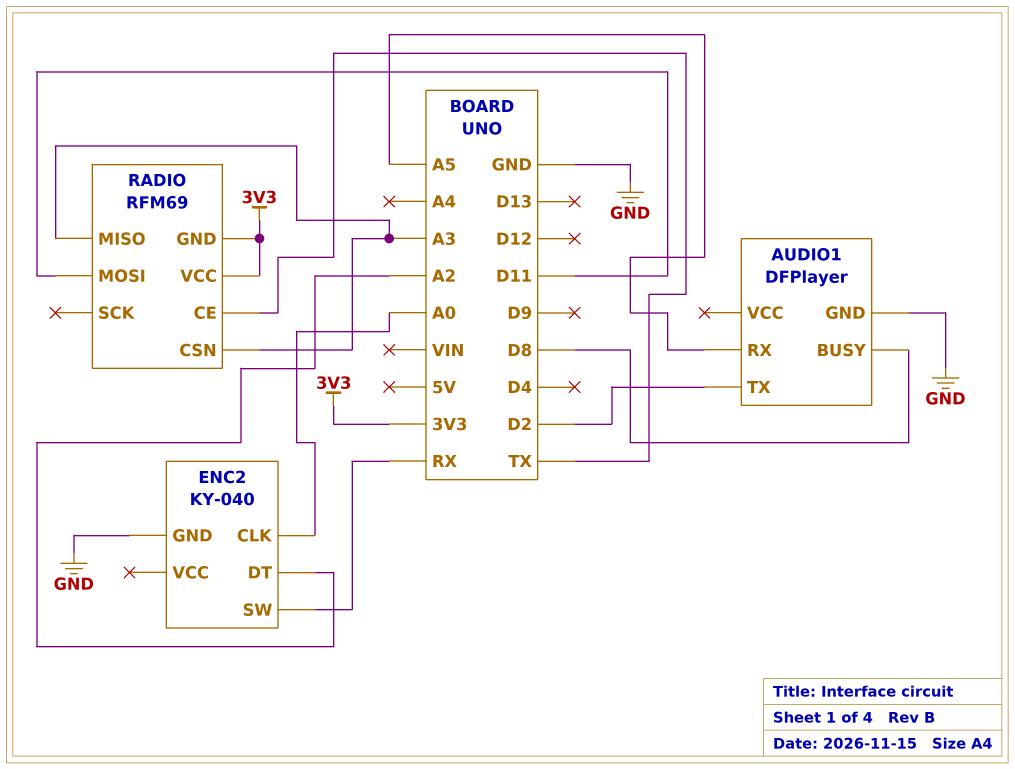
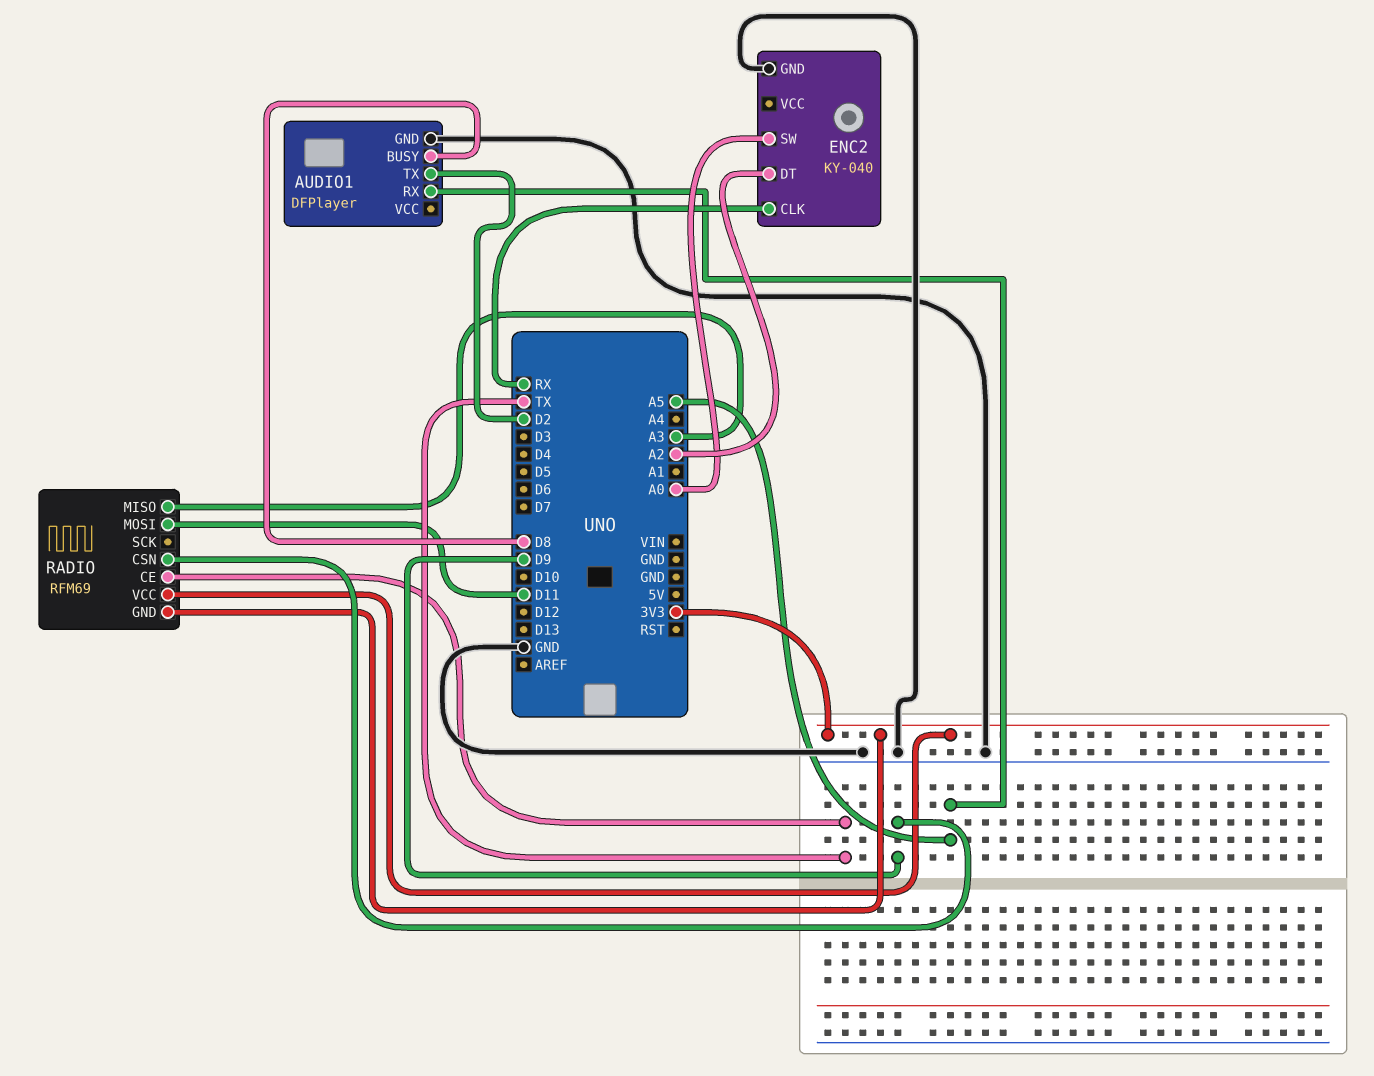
ENC2 pin CLK: A0 -> RX
ENC2 pin SW: RX -> A0
RADIO pin CSN: A3 -> D9

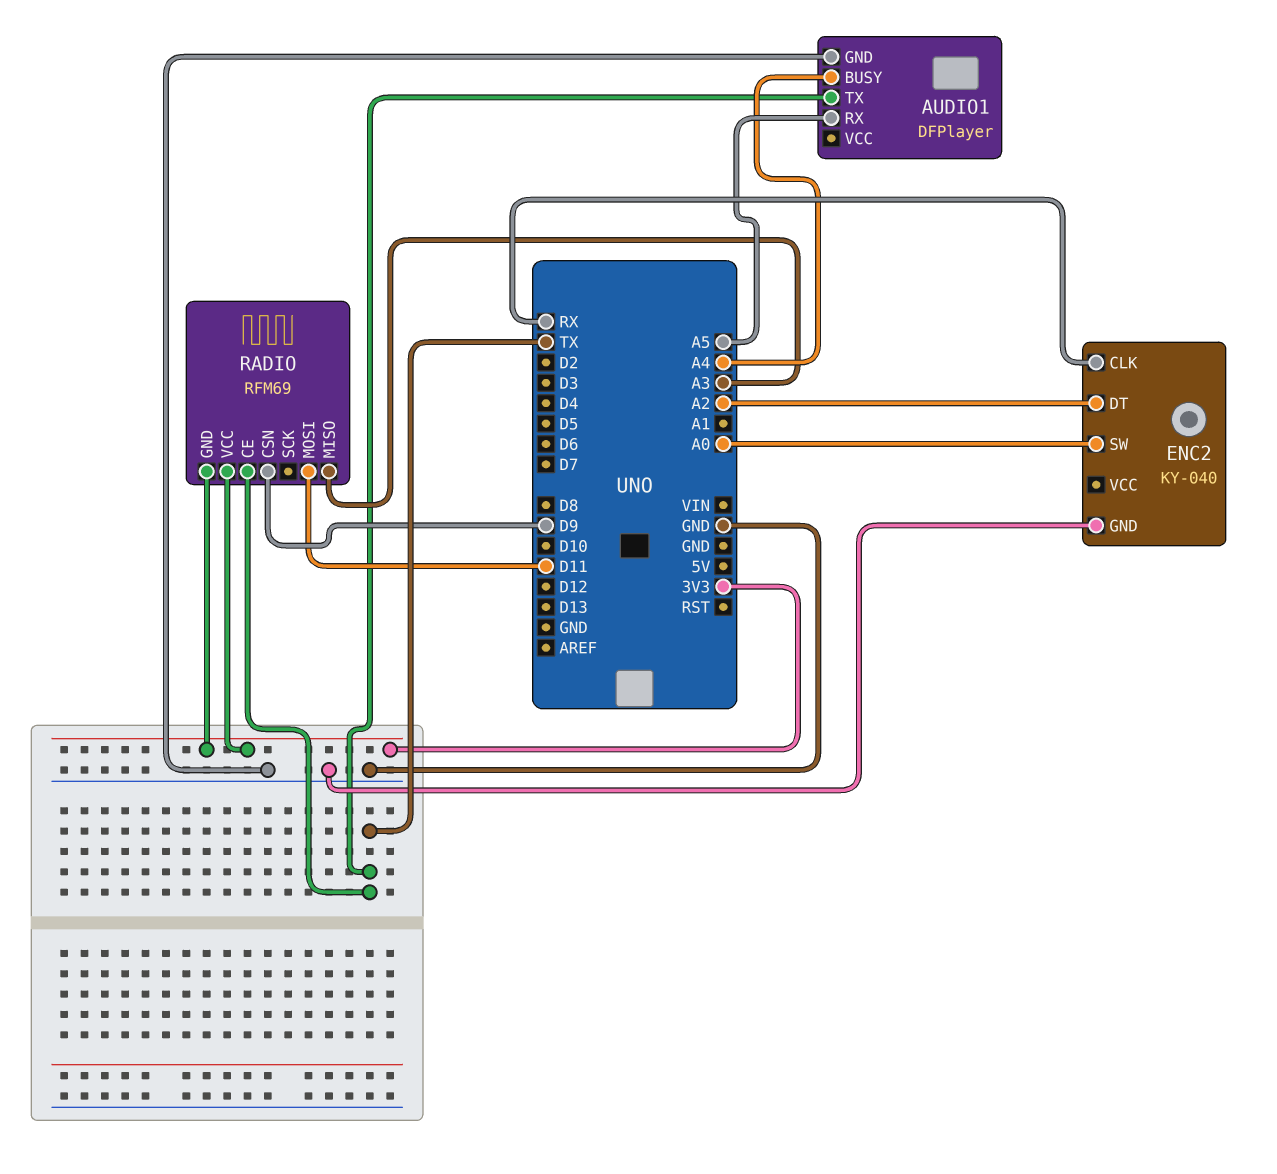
AUDIO1 pin BUSY: D8 -> A4
AUDIO1 pin TX: D2 -> TX

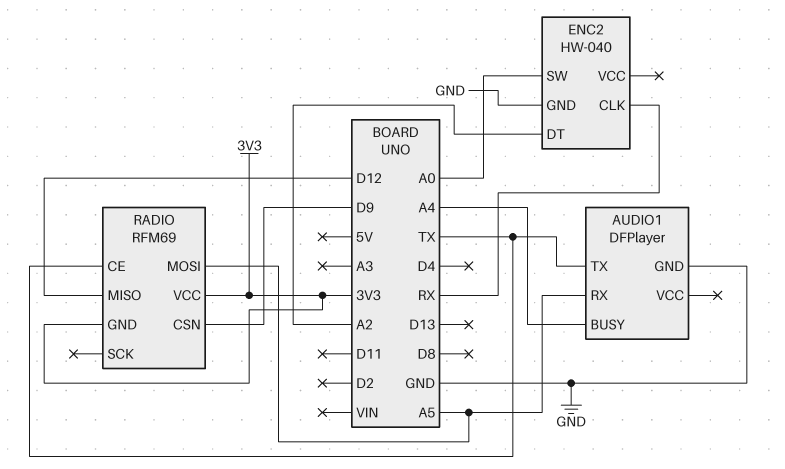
ENC2: KY-040 -> HW-040
RADIO pin MISO: A3 -> D12
RADIO pin MOSI: D11 -> A5

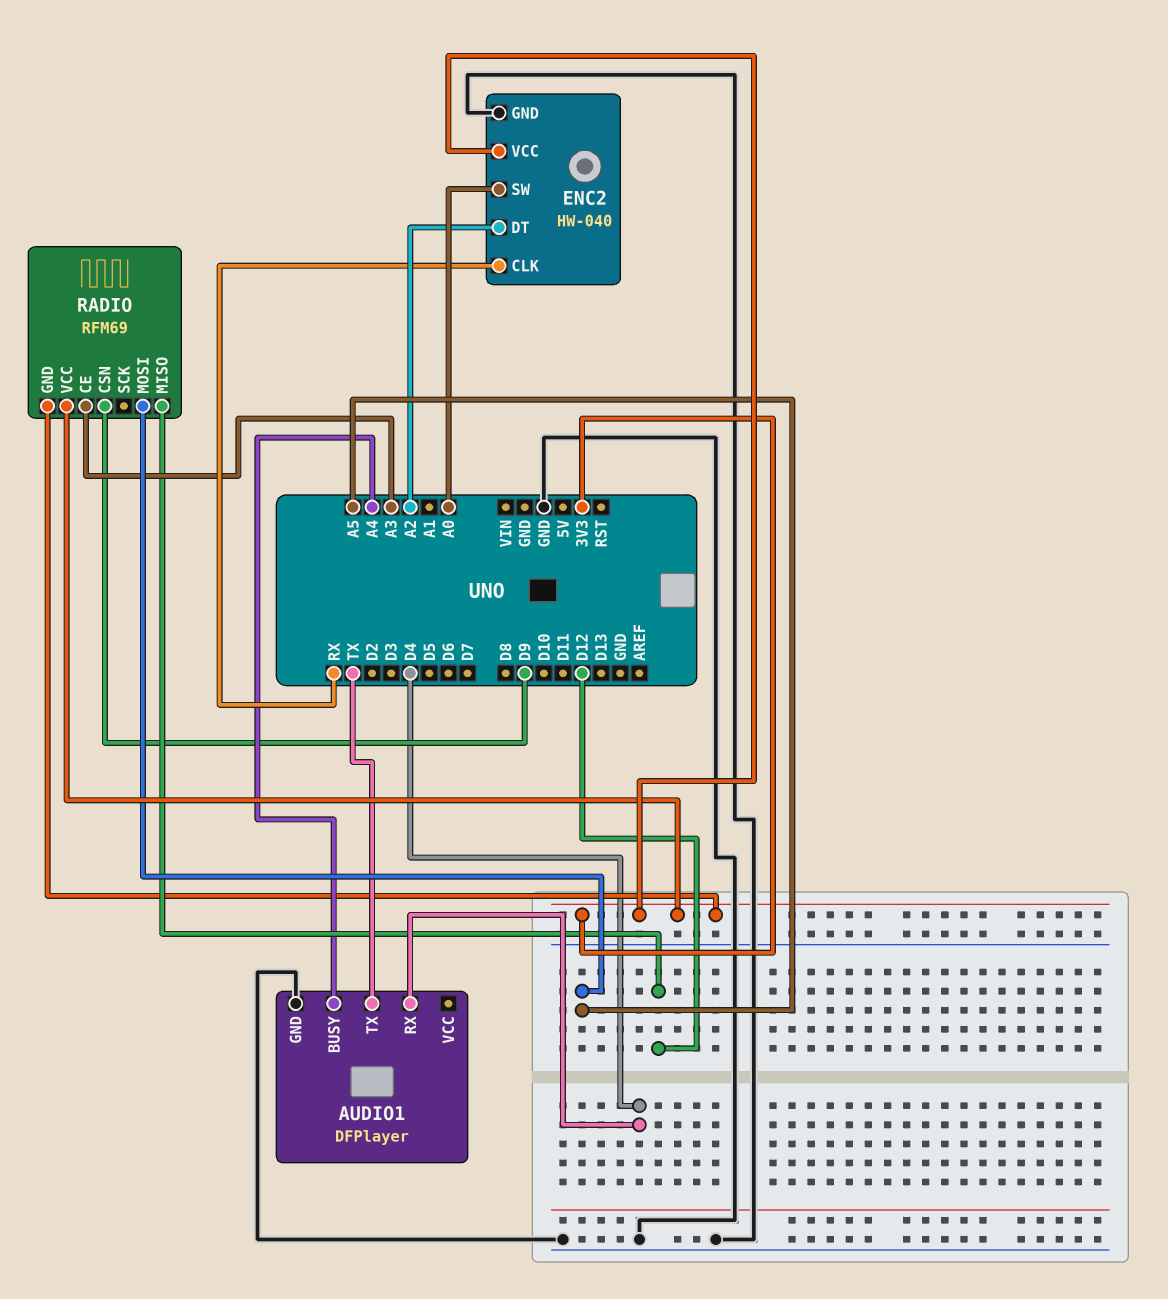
AUDIO1 pin RX: A5 -> D4
ENC2 pin VCC: none -> 3V3
RADIO pin CE: TX -> A3

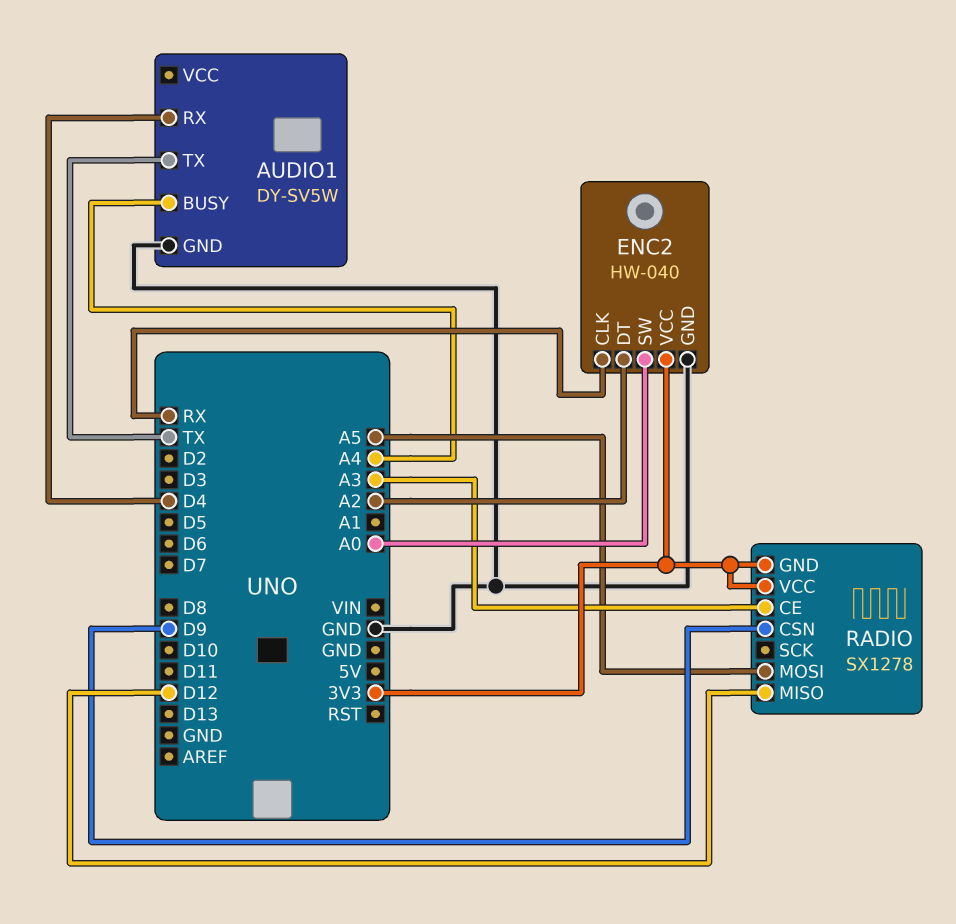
AUDIO1: DFPlayer -> DY-SV5W
RADIO: RFM69 -> SX1278

